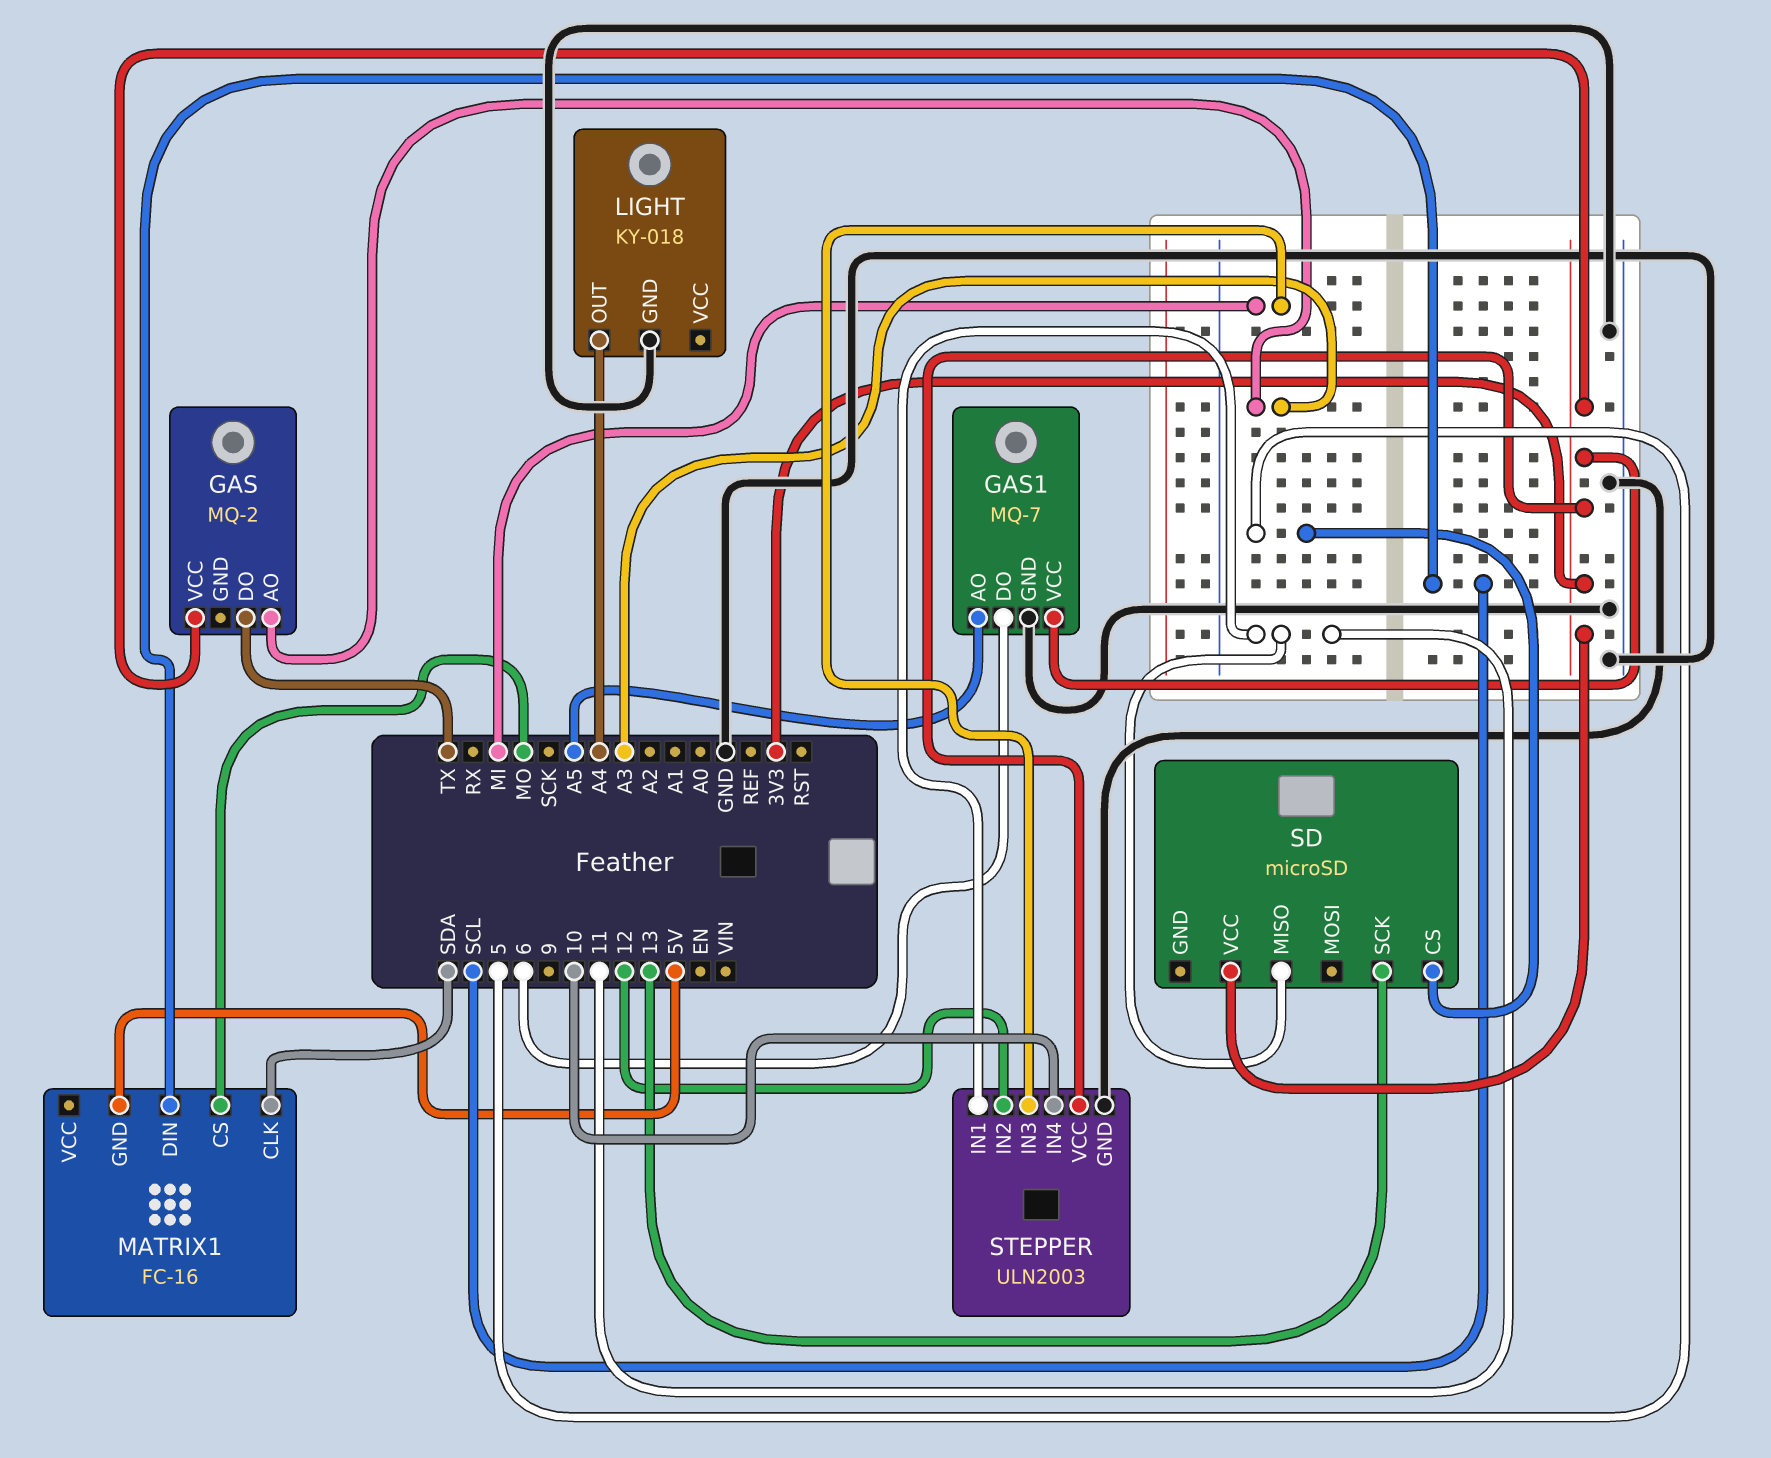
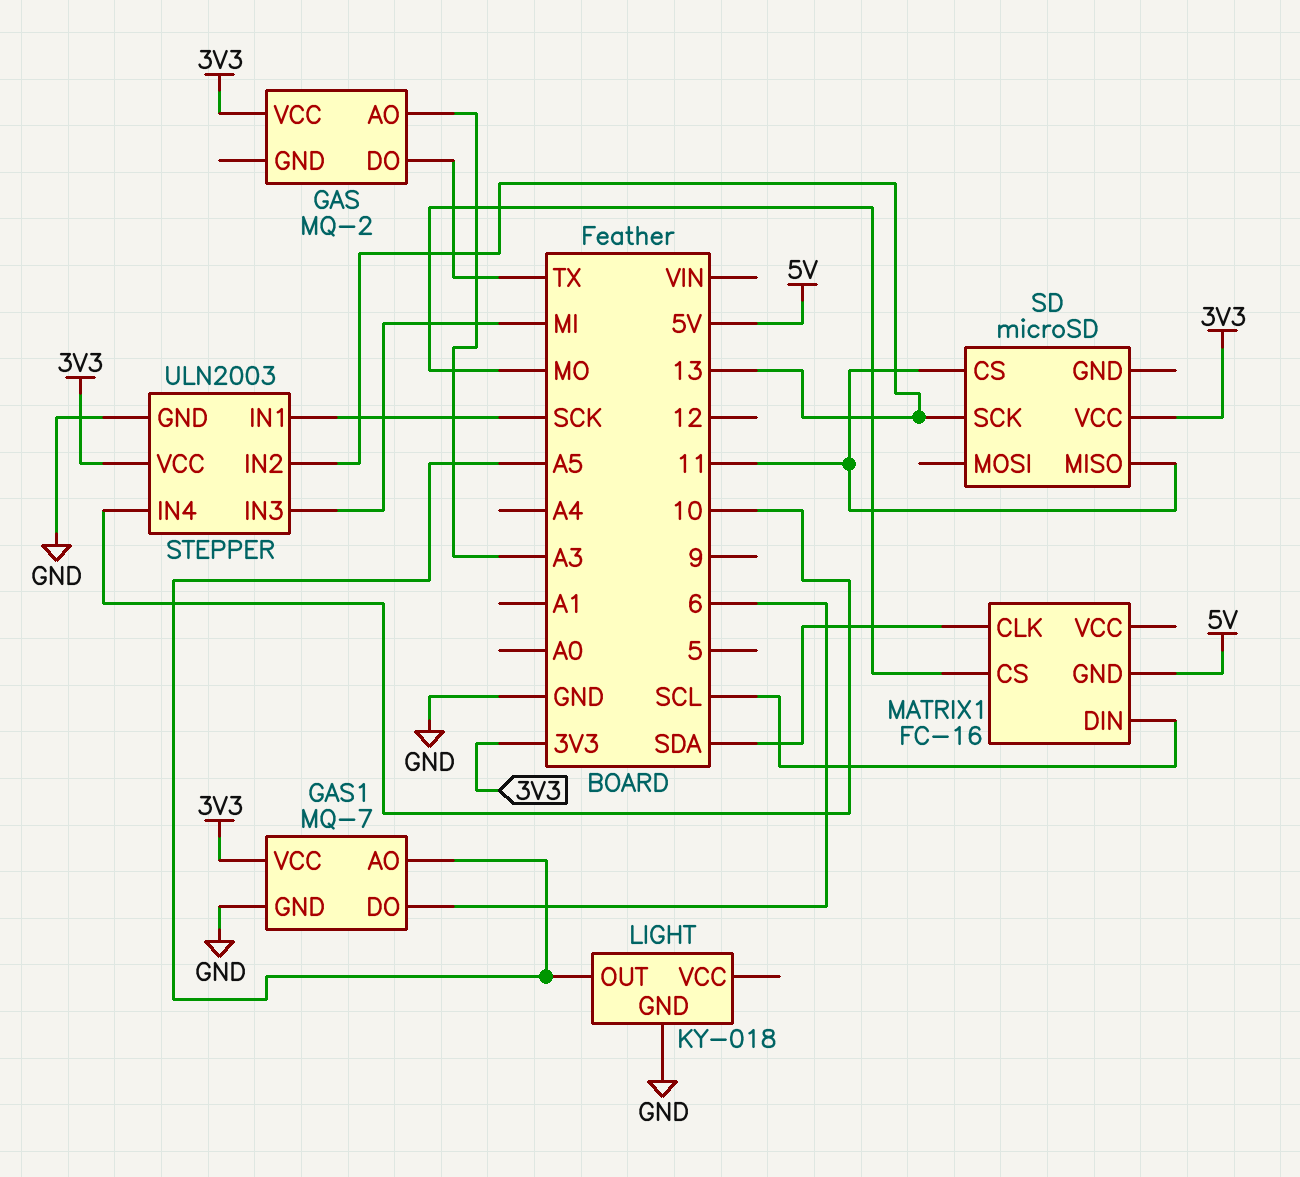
LIGHT pin OUT: A4 -> A5
SD pin CS: 5 -> 11
STEPPER pin IN1: 11 -> SCK
STEPPER pin IN2: 12 -> 13

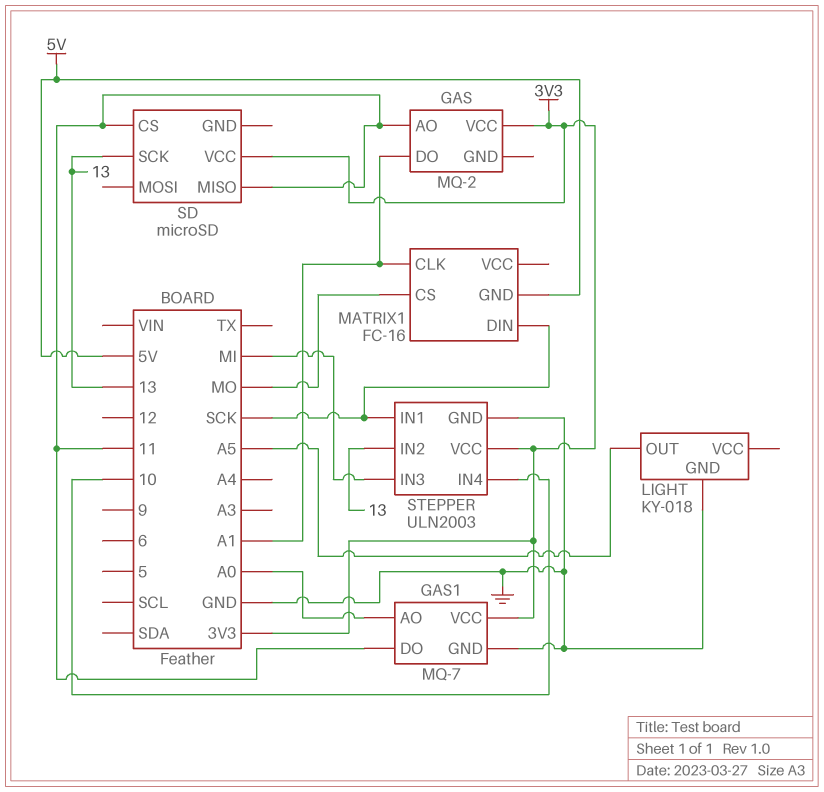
GAS pin AO: A3 -> 11
GAS pin DO: TX -> A1
GAS1 pin AO: A5 -> A0
GAS1 pin DO: 6 -> 11
MATRIX1 pin CLK: SDA -> A1
MATRIX1 pin DIN: SCL -> SCK

